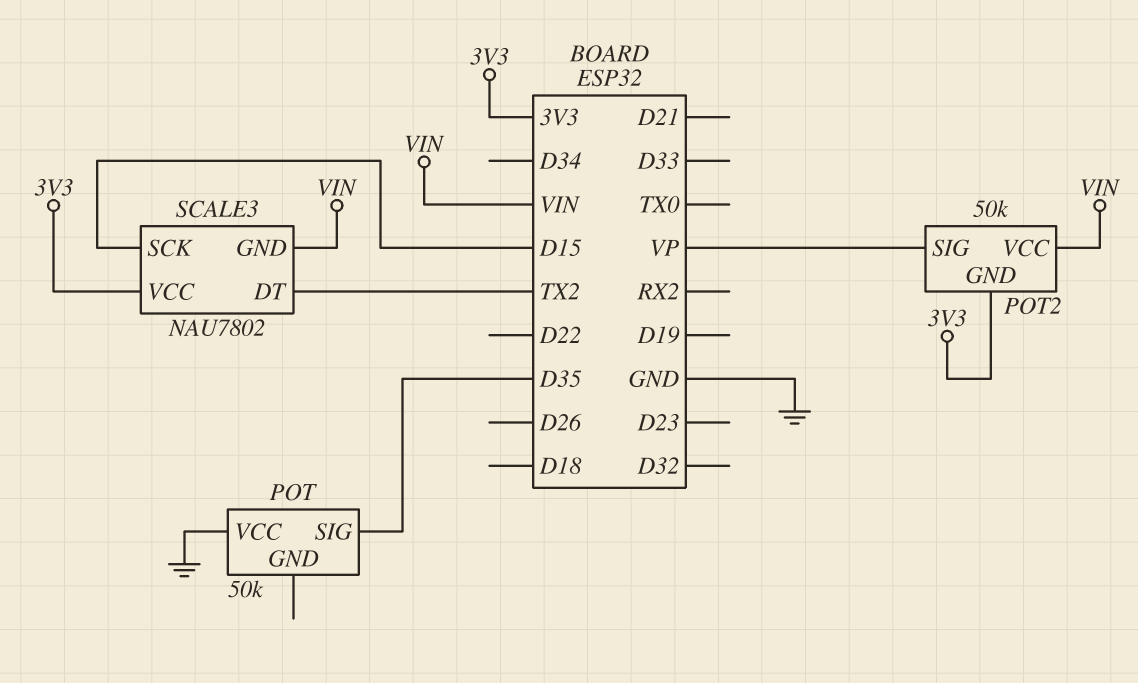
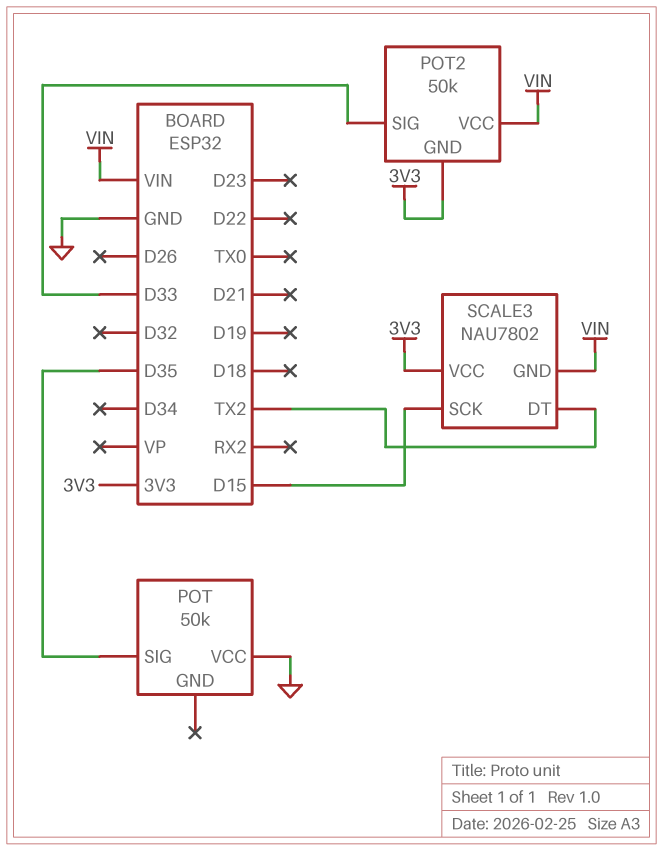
POT2 pin SIG: VP -> D33

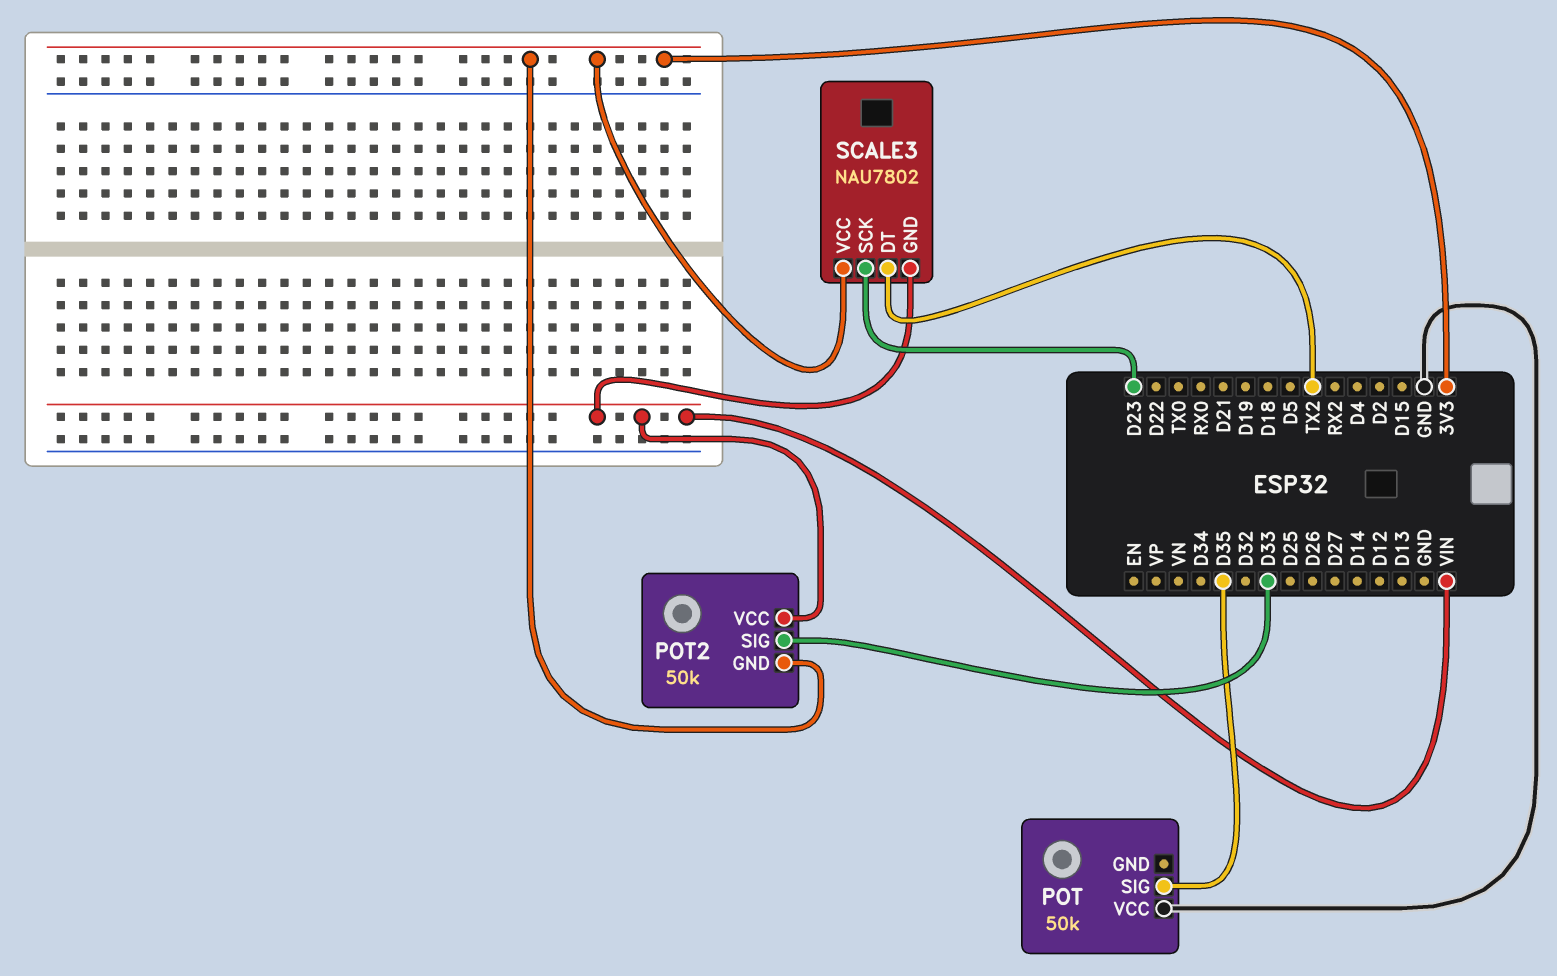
SCALE3 pin SCK: D15 -> D23

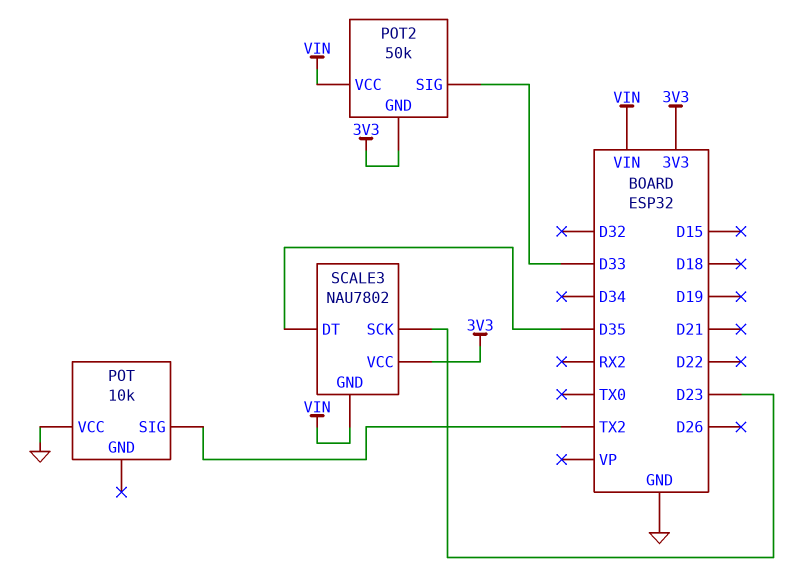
POT: 50k -> 10k
POT pin SIG: D35 -> TX2
SCALE3 pin DT: TX2 -> D35

